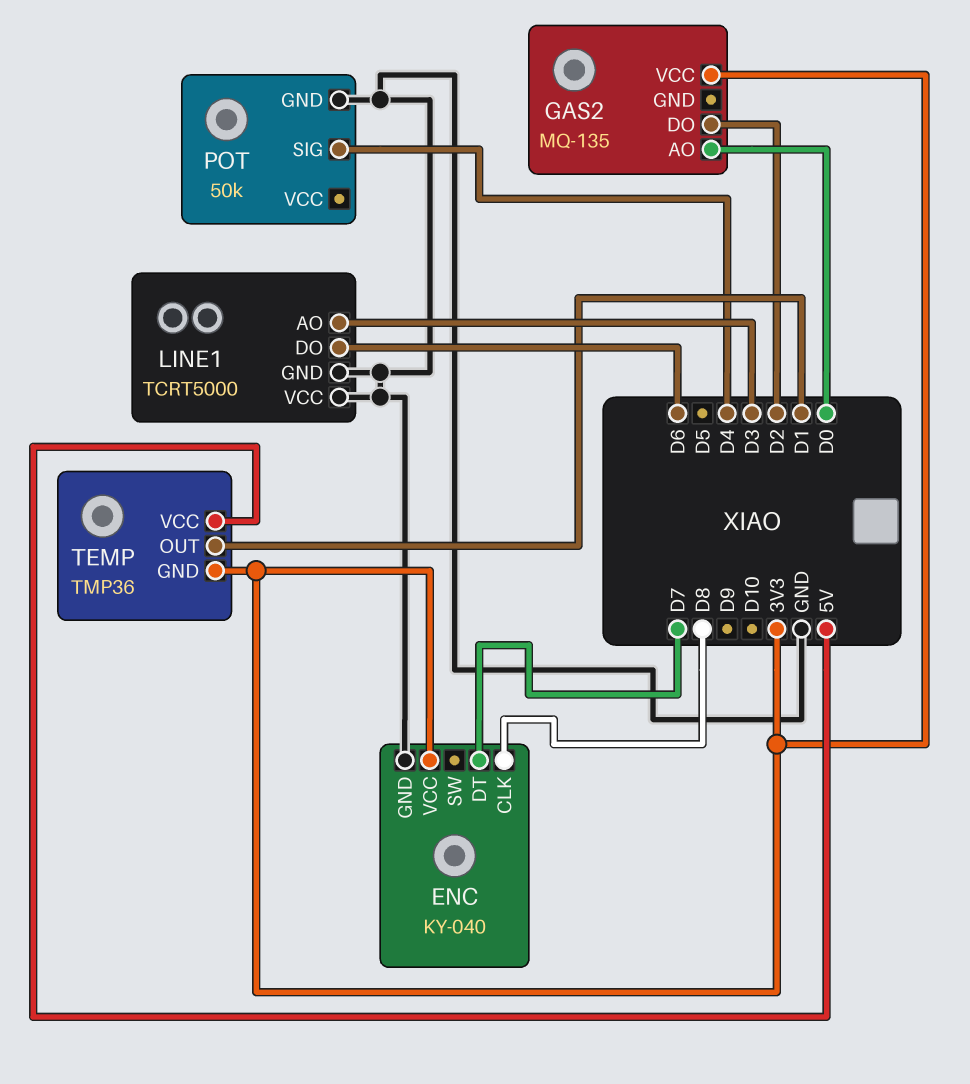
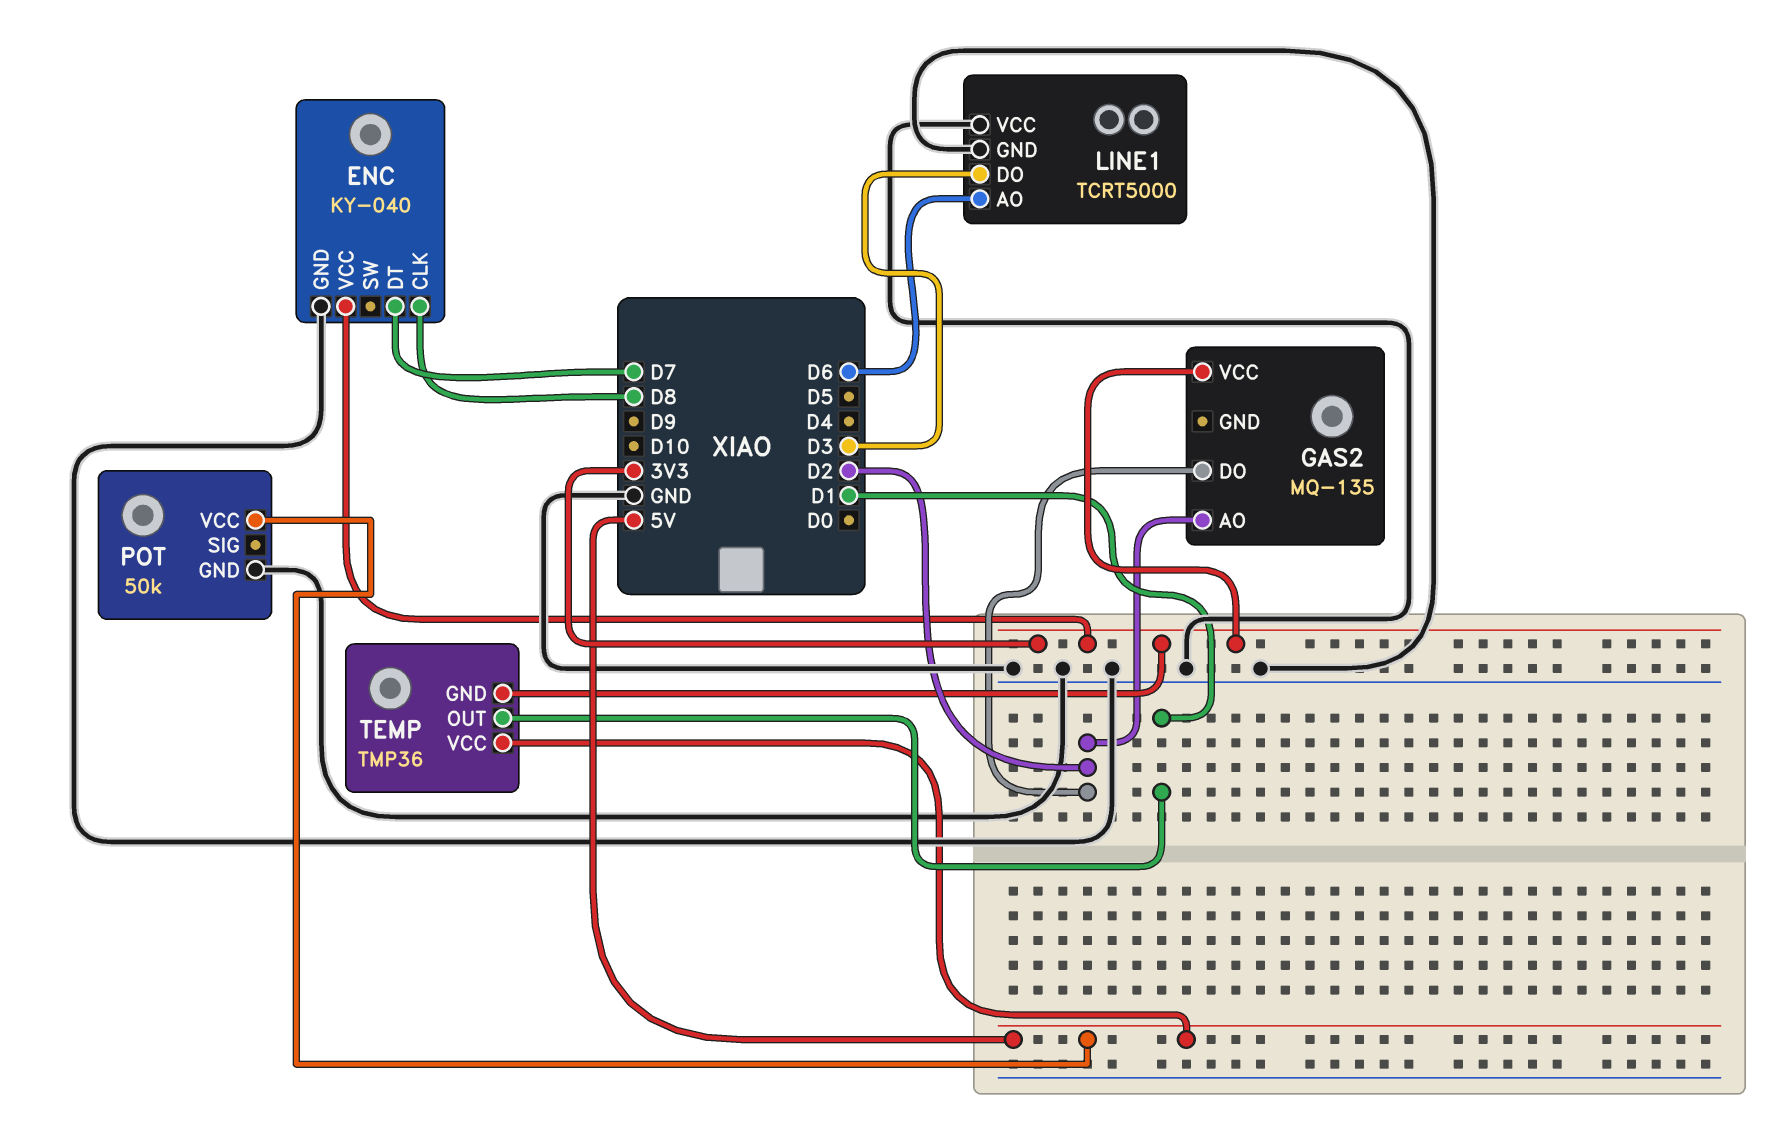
GAS2 pin AO: D0 -> D2
LINE1 pin AO: D3 -> D6
LINE1 pin DO: D6 -> D3
POT pin SIG: D4 -> none
POT pin VCC: none -> 5V

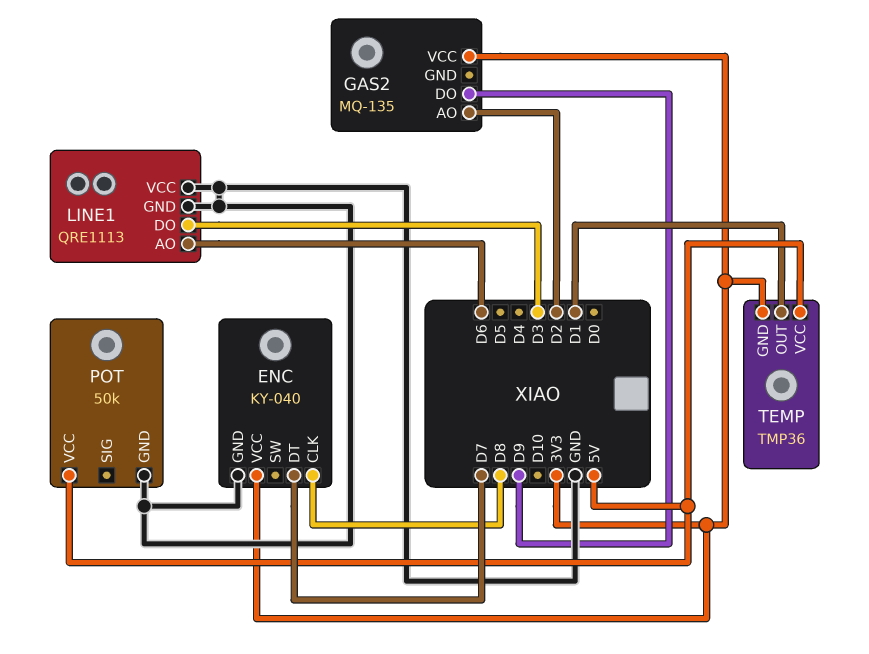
GAS2 pin DO: D2 -> D9
LINE1: TCRT5000 -> QRE1113

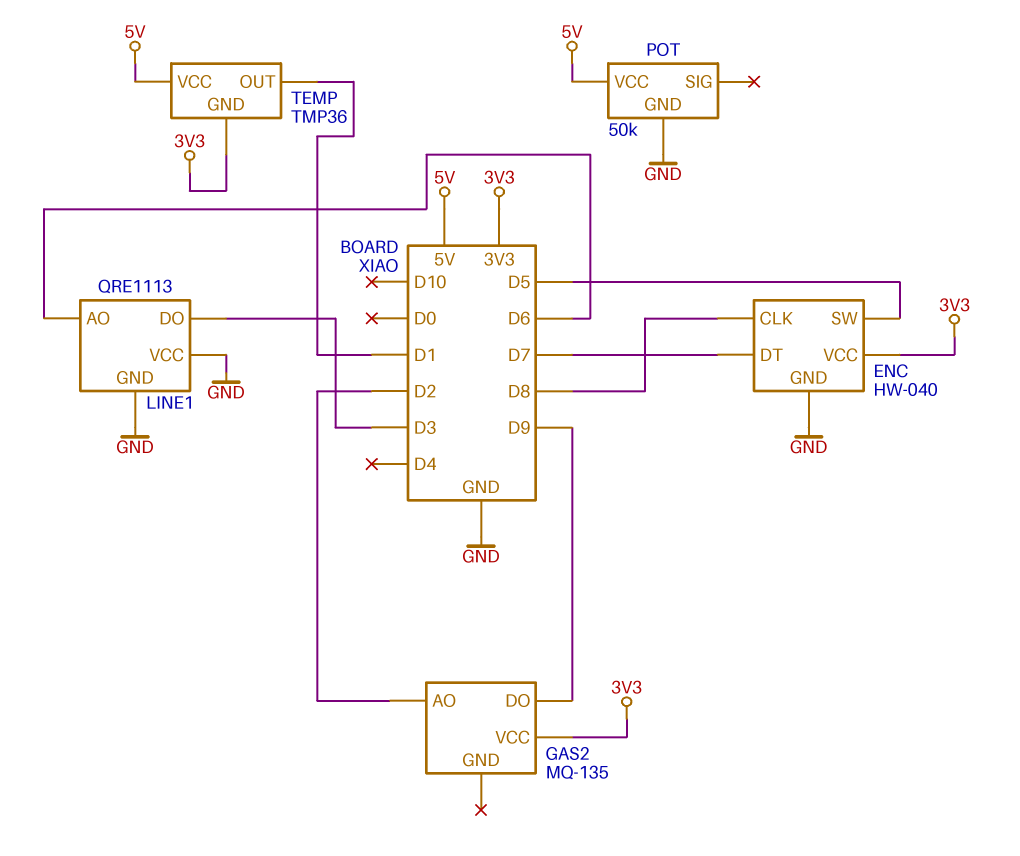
ENC: KY-040 -> HW-040
ENC pin SW: none -> D5

